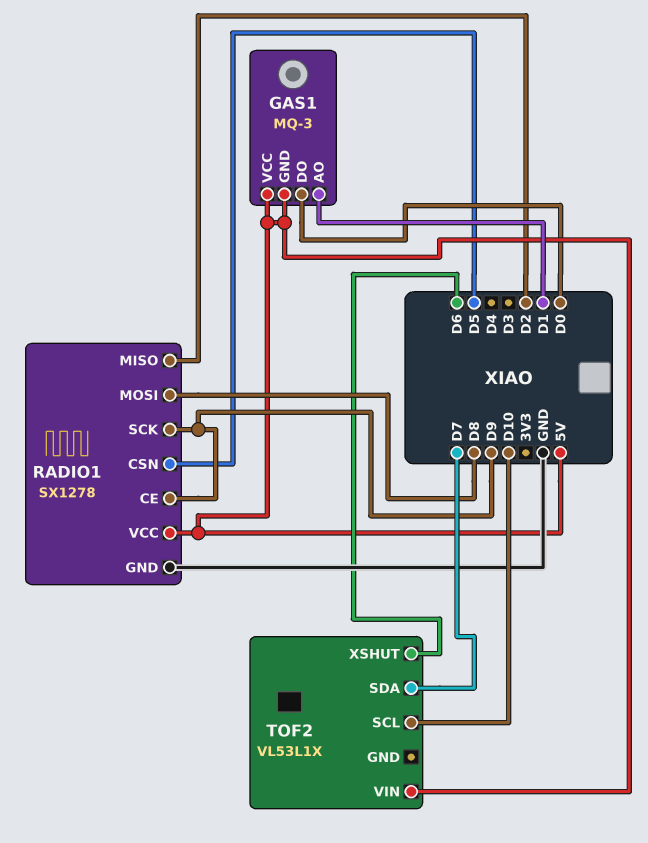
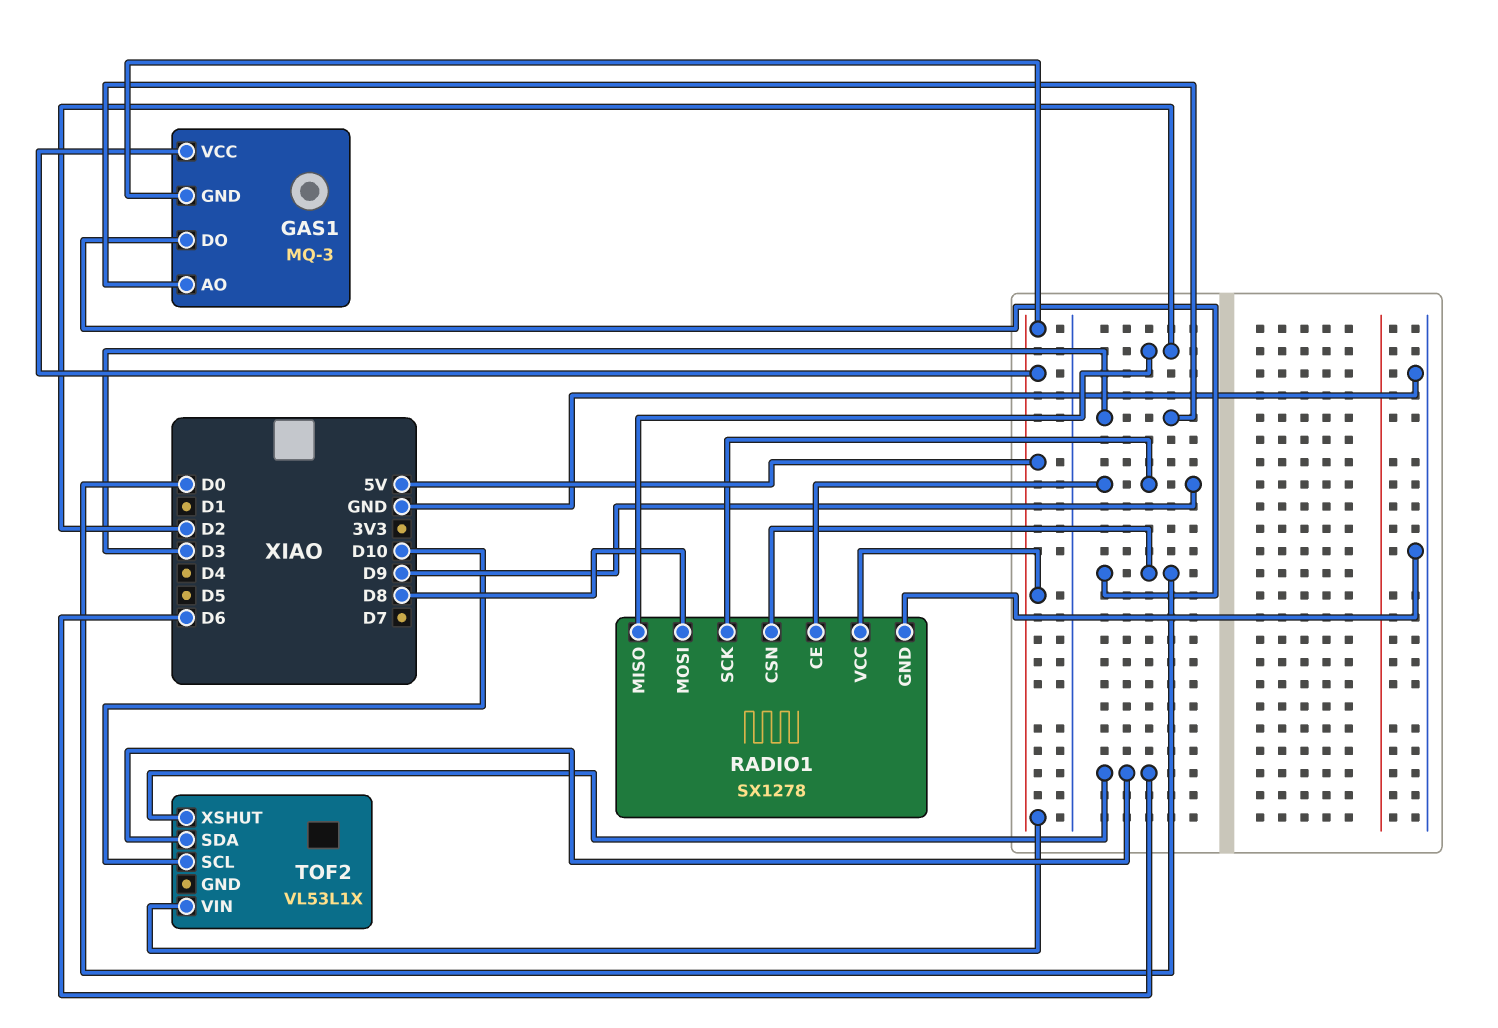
GAS1 pin AO: D1 -> D3
RADIO1 pin CSN: D5 -> D0
TOF2 pin SDA: D7 -> D6

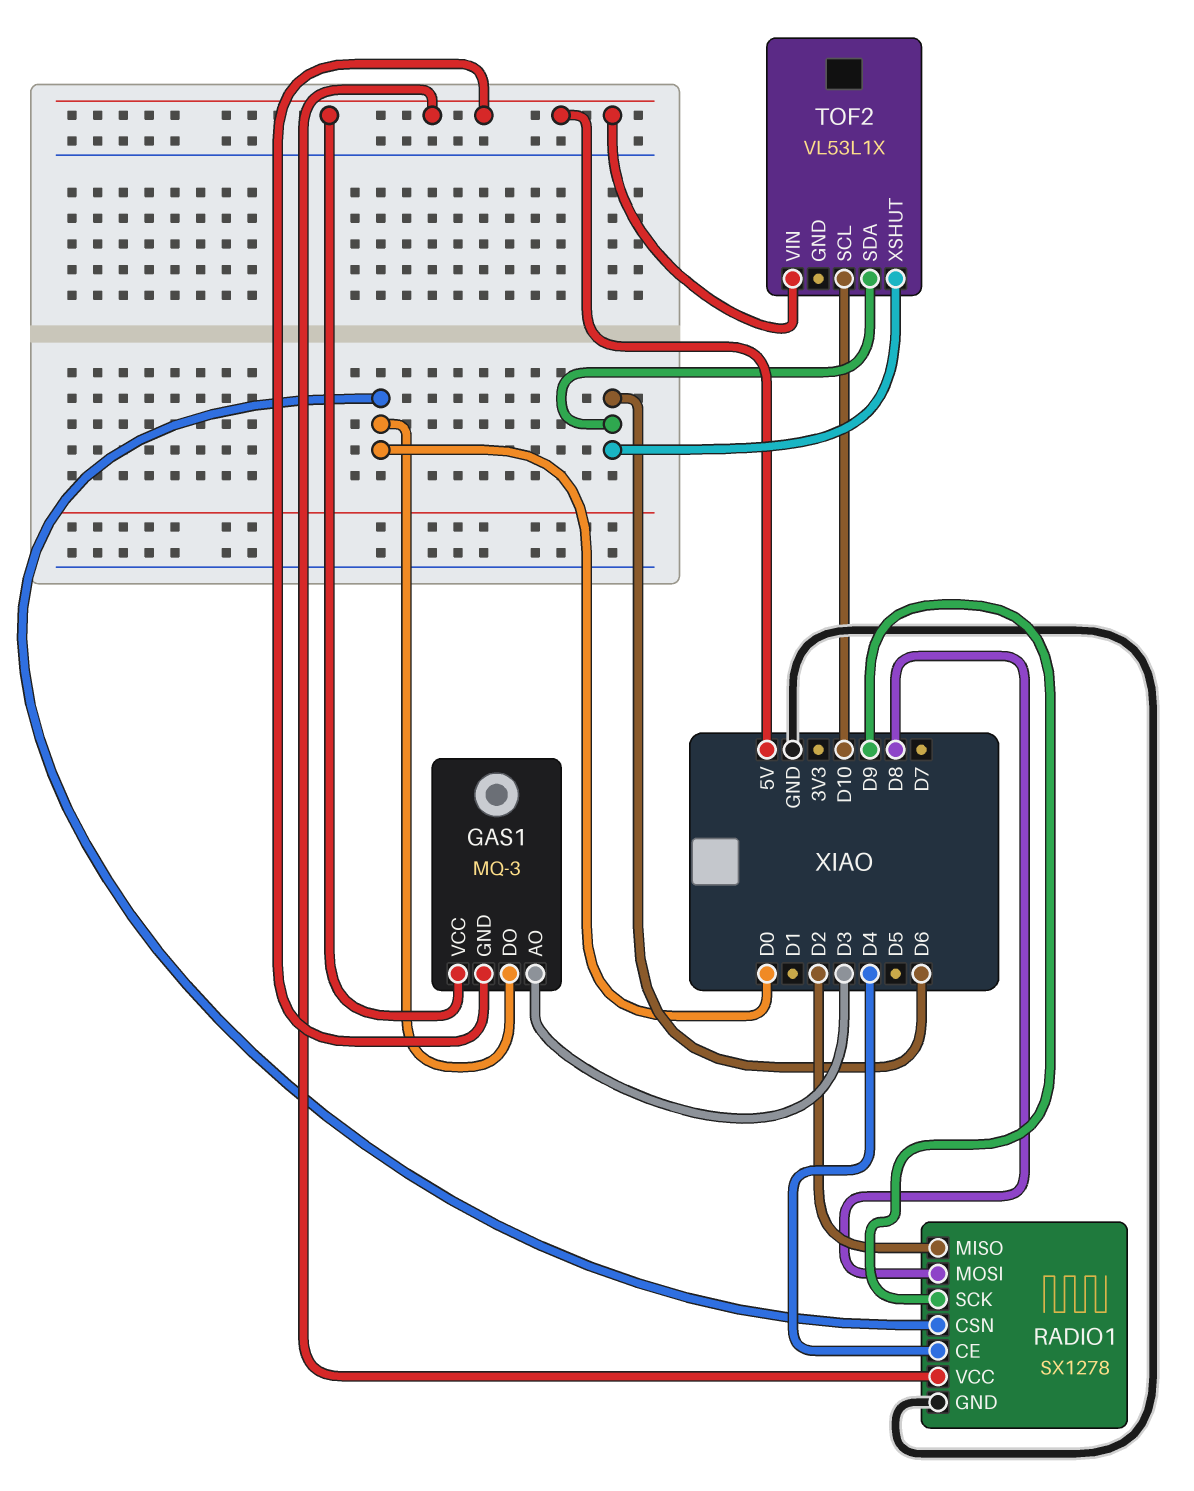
RADIO1 pin CE: D9 -> D4

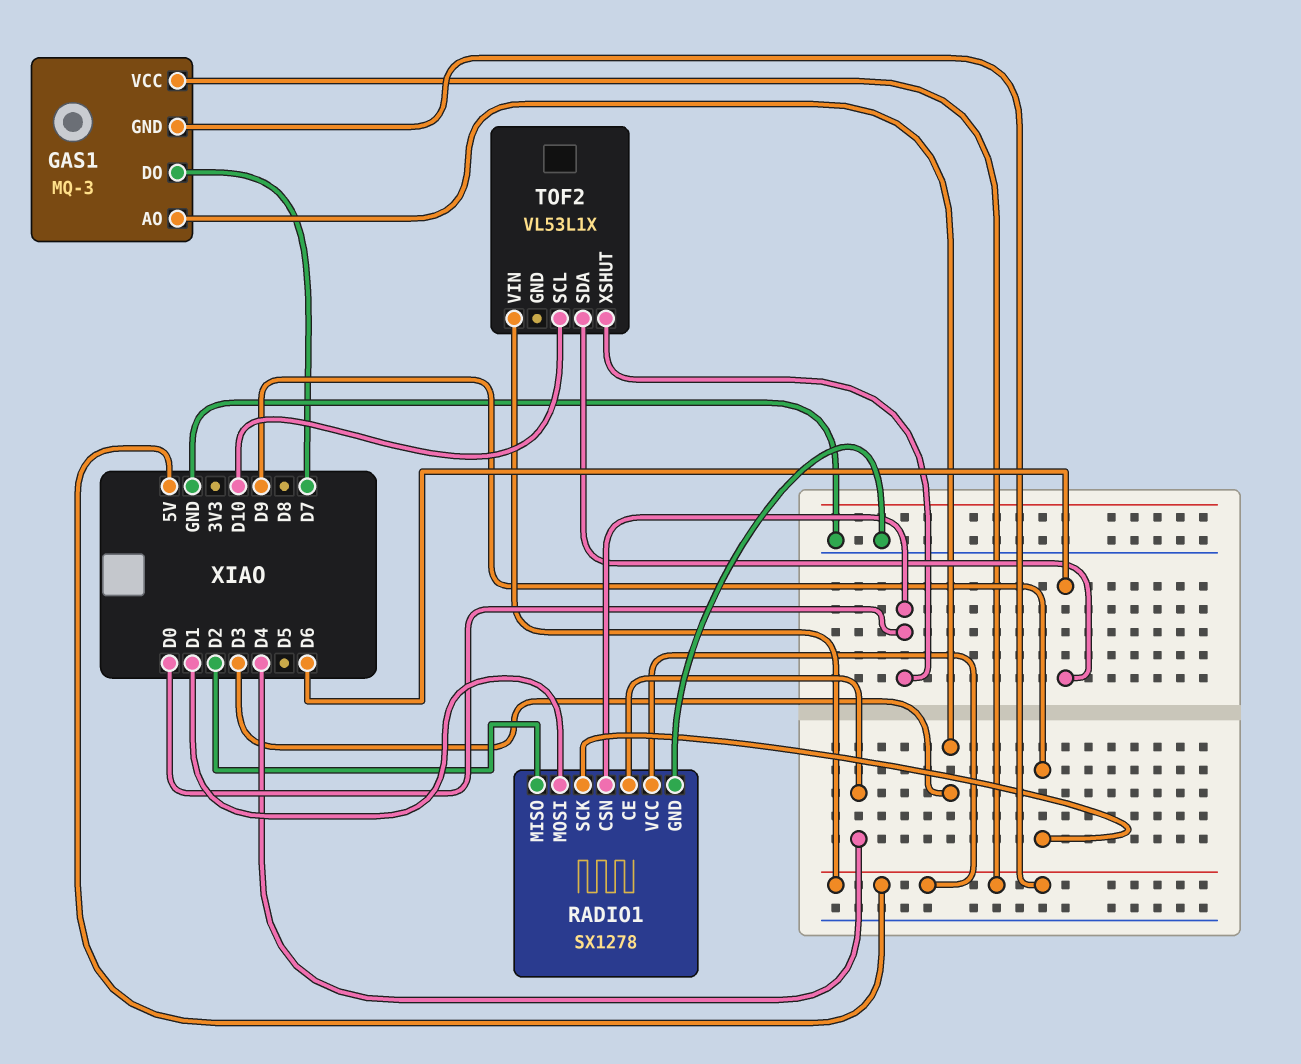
GAS1 pin DO: D0 -> D7
RADIO1 pin MOSI: D8 -> D1
TOF2 pin XSHUT: D6 -> D0

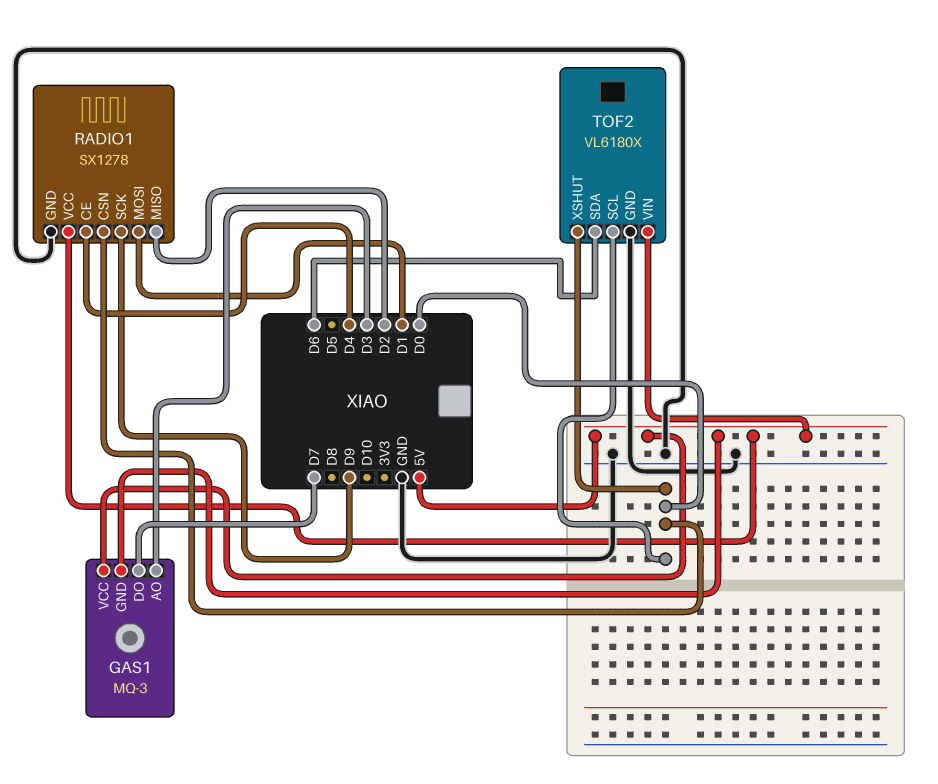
TOF2: VL53L1X -> VL6180X
TOF2 pin GND: none -> GND
TOF2 pin SCL: D10 -> D0

